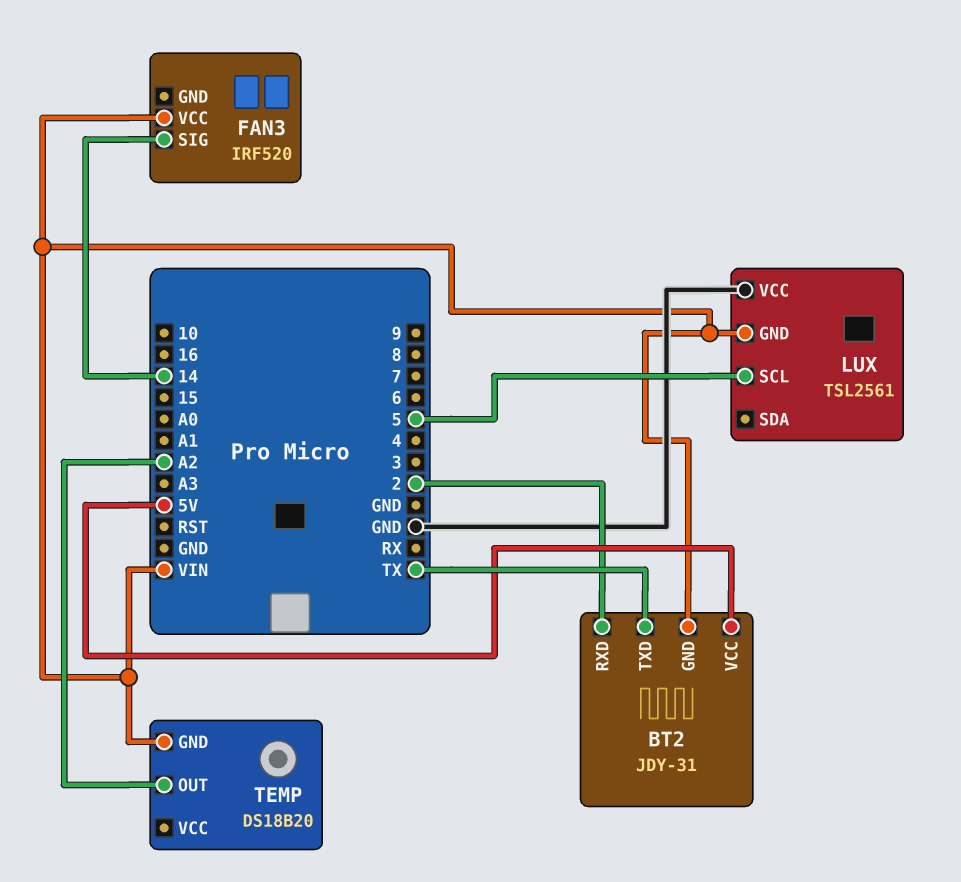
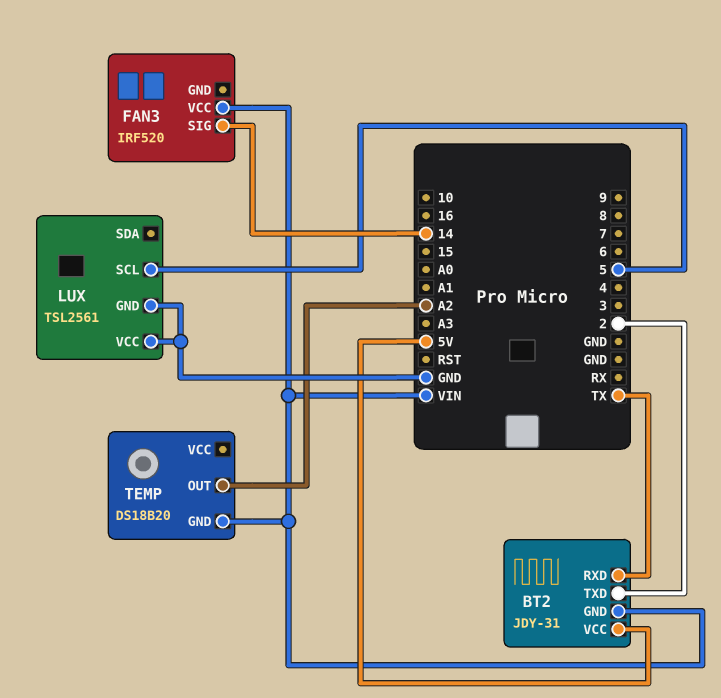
BT2 pin RXD: 2 -> TX
BT2 pin TXD: TX -> 2
LUX pin GND: VIN -> GND

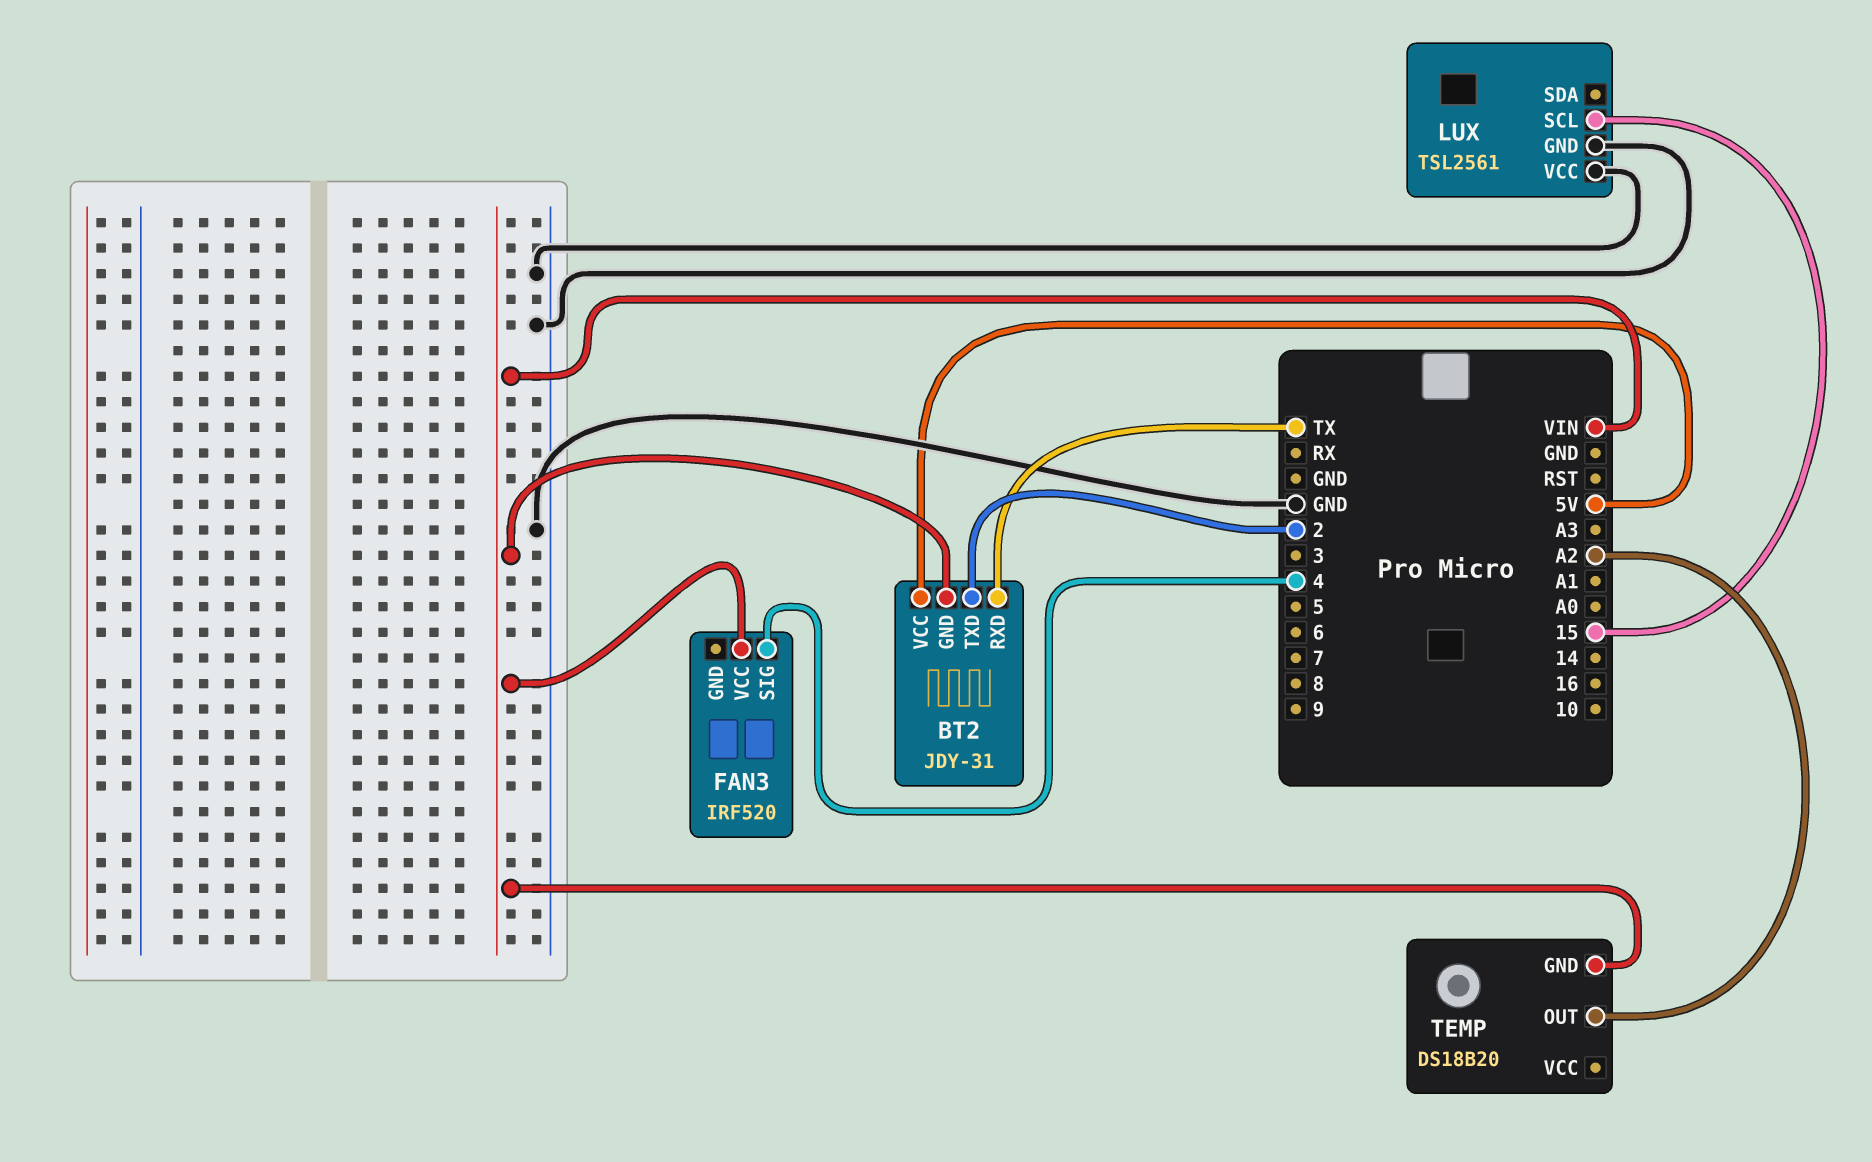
FAN3 pin SIG: 14 -> 4
LUX pin SCL: 5 -> 15

